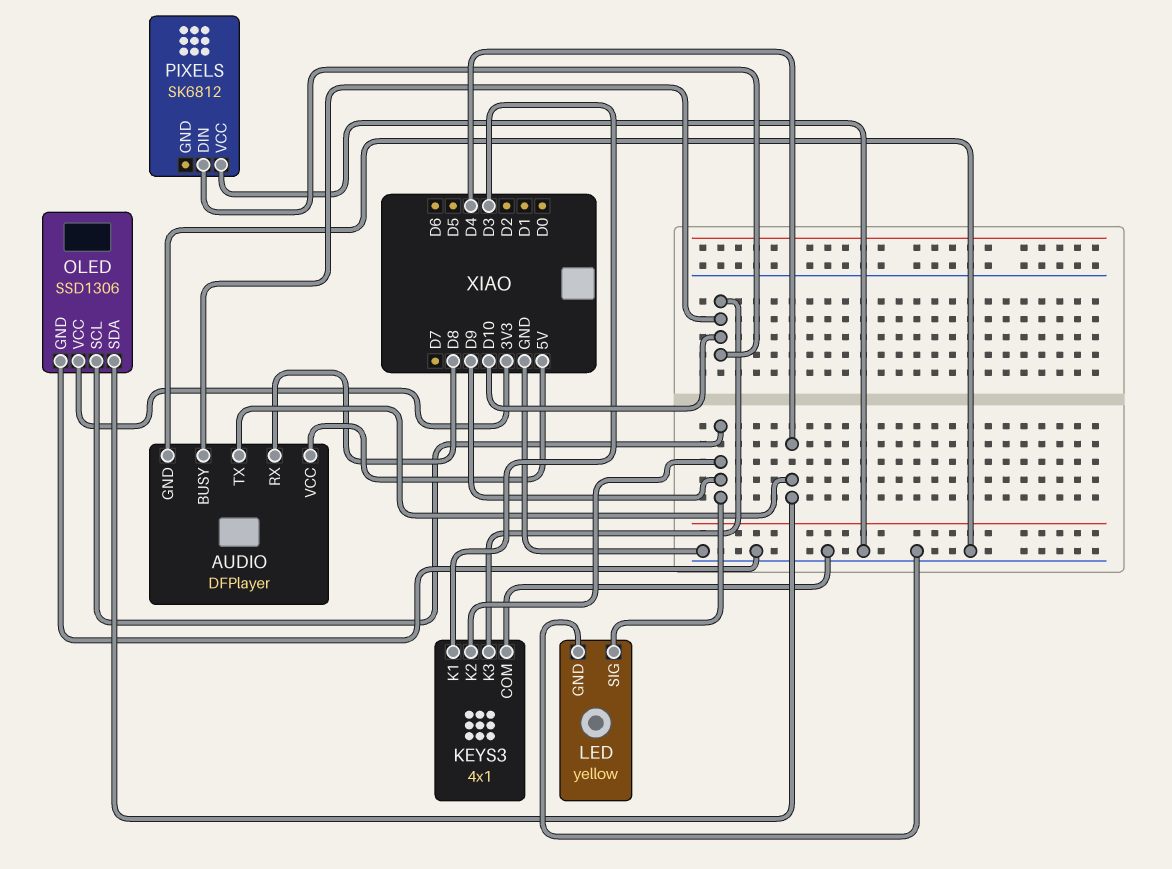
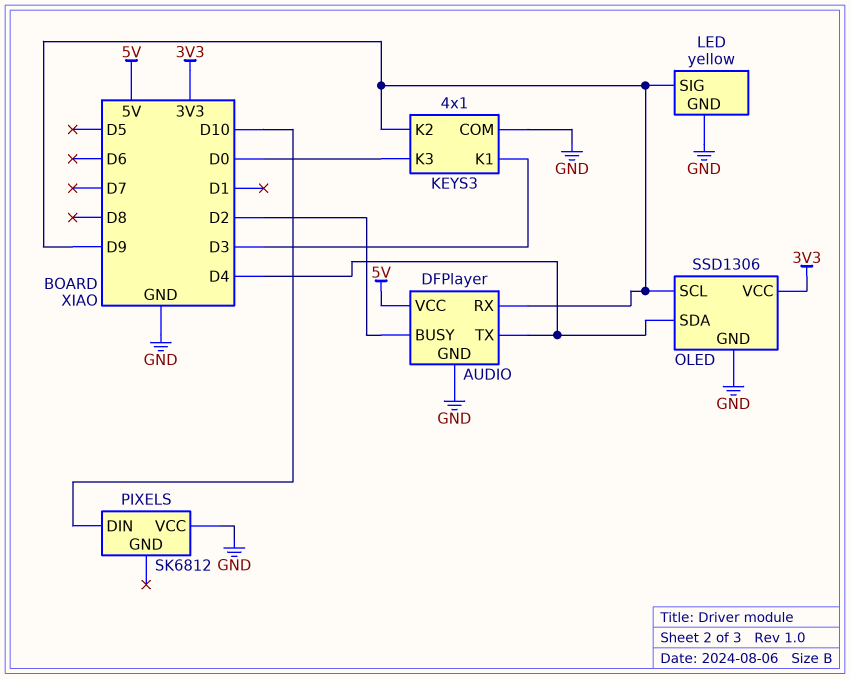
AUDIO pin BUSY: D10 -> D2
AUDIO pin RX: D8 -> D9
KEYS3 pin K3: D10 -> D0

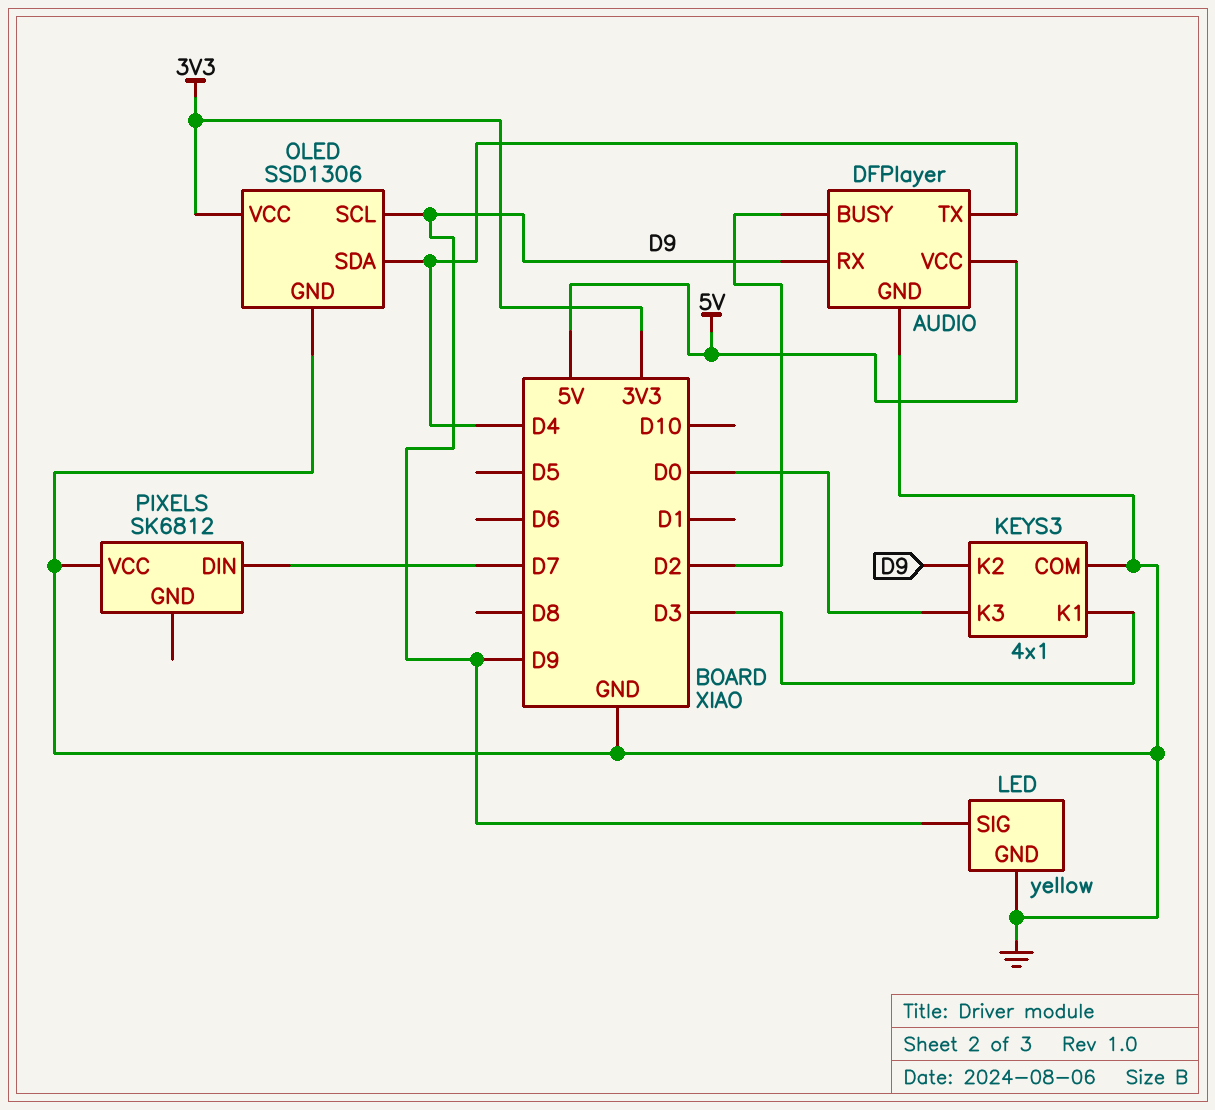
PIXELS pin DIN: D10 -> D7

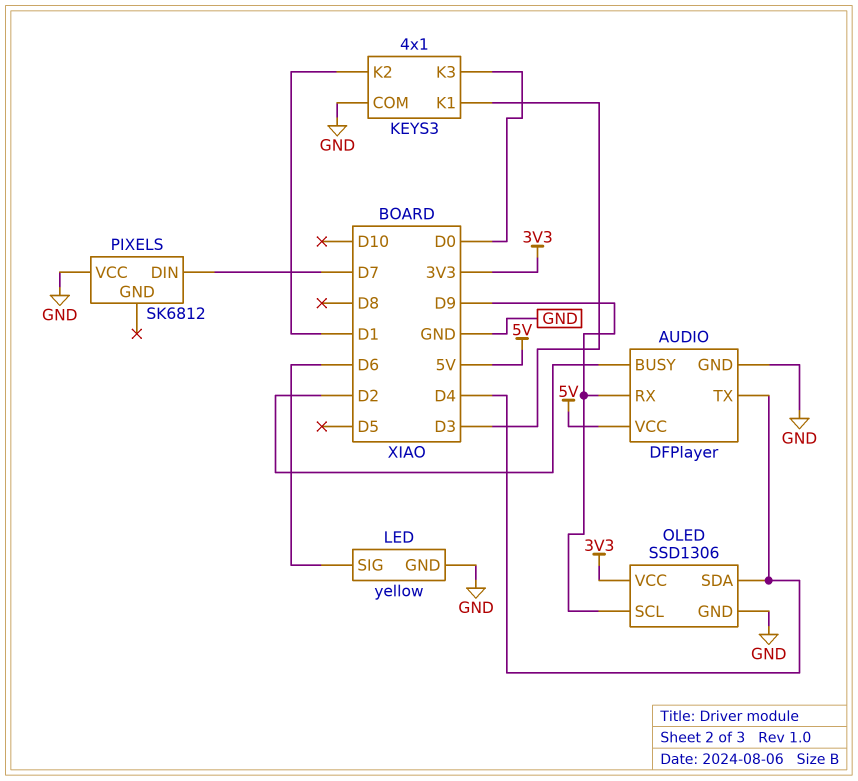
KEYS3 pin K2: D9 -> D1
LED pin SIG: D9 -> D6

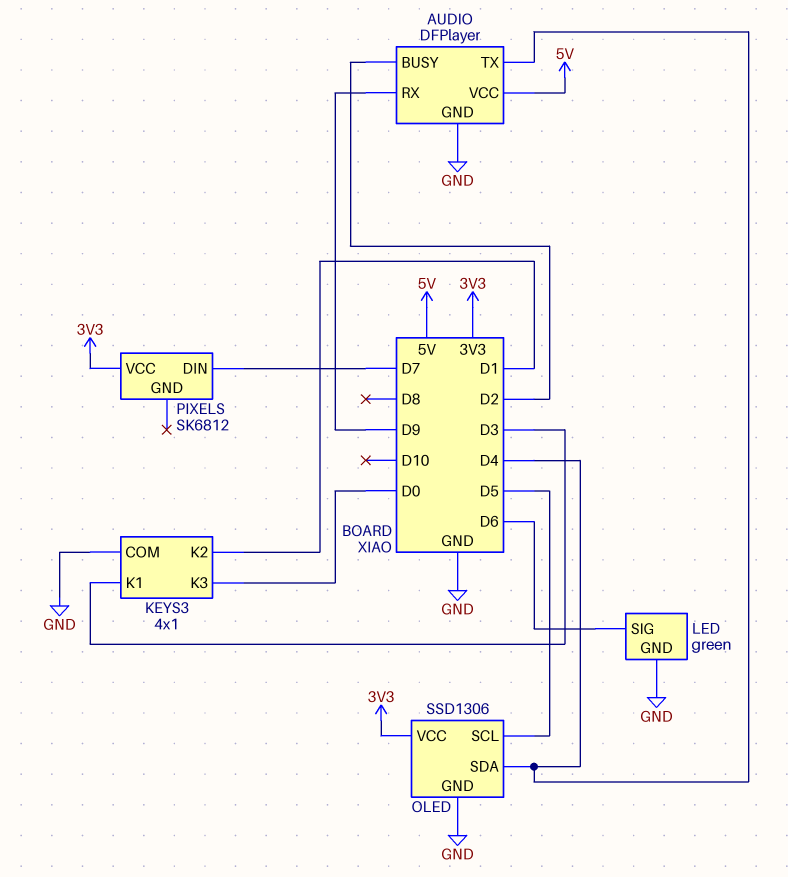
LED: yellow -> green
OLED pin SCL: D9 -> D5
PIXELS pin VCC: GND -> 3V3

